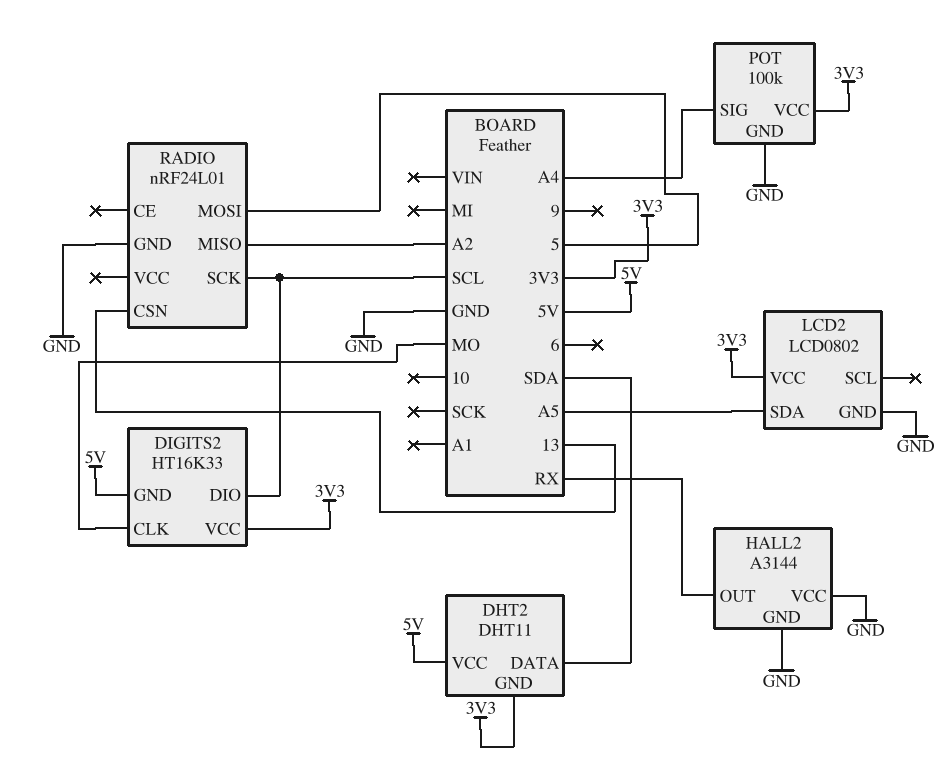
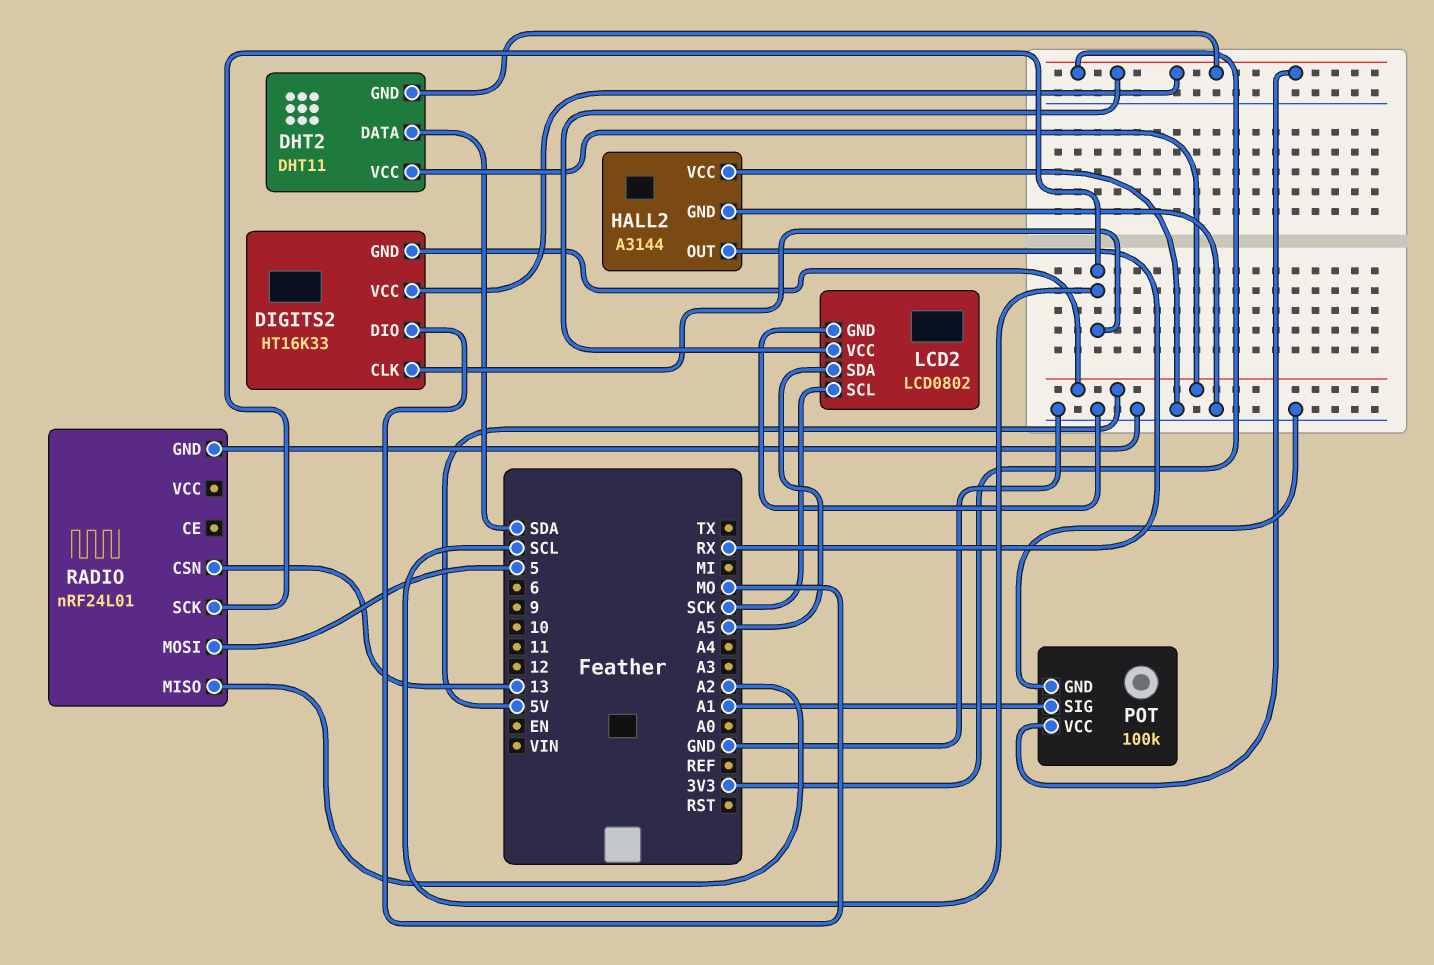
DIGITS2 pin CLK: MO -> SCL
DIGITS2 pin DIO: SCL -> MO
LCD2 pin SCL: none -> SCK
POT pin SIG: A4 -> A1

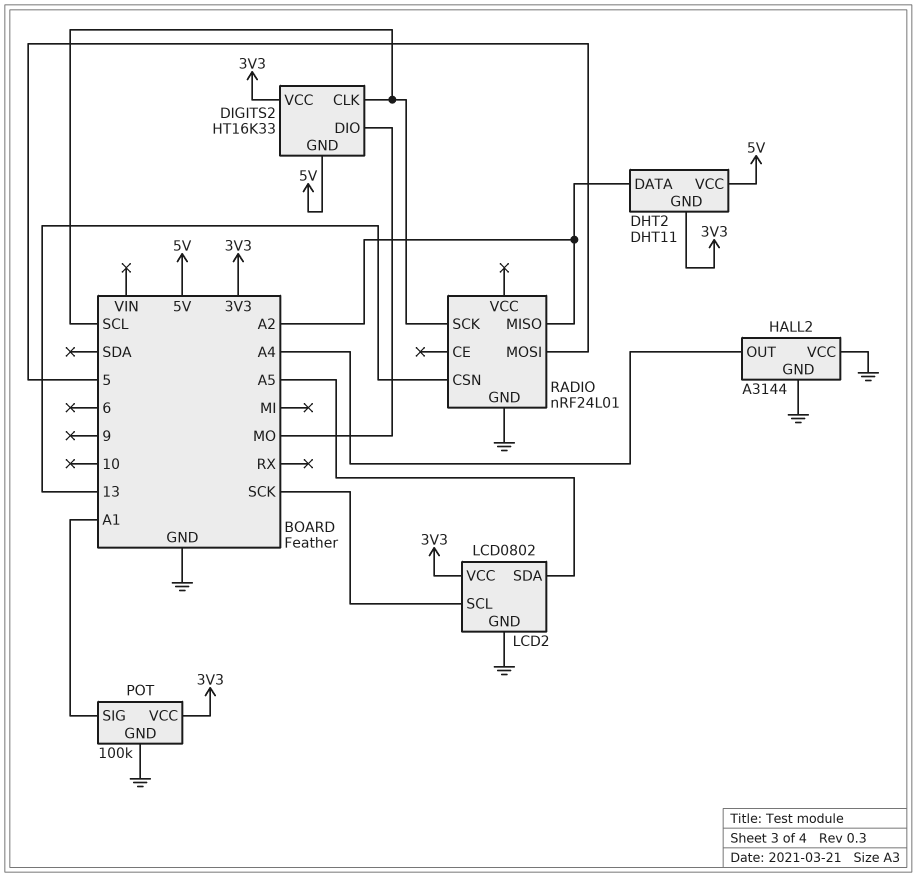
DHT2 pin DATA: SDA -> A2
HALL2 pin OUT: RX -> A4

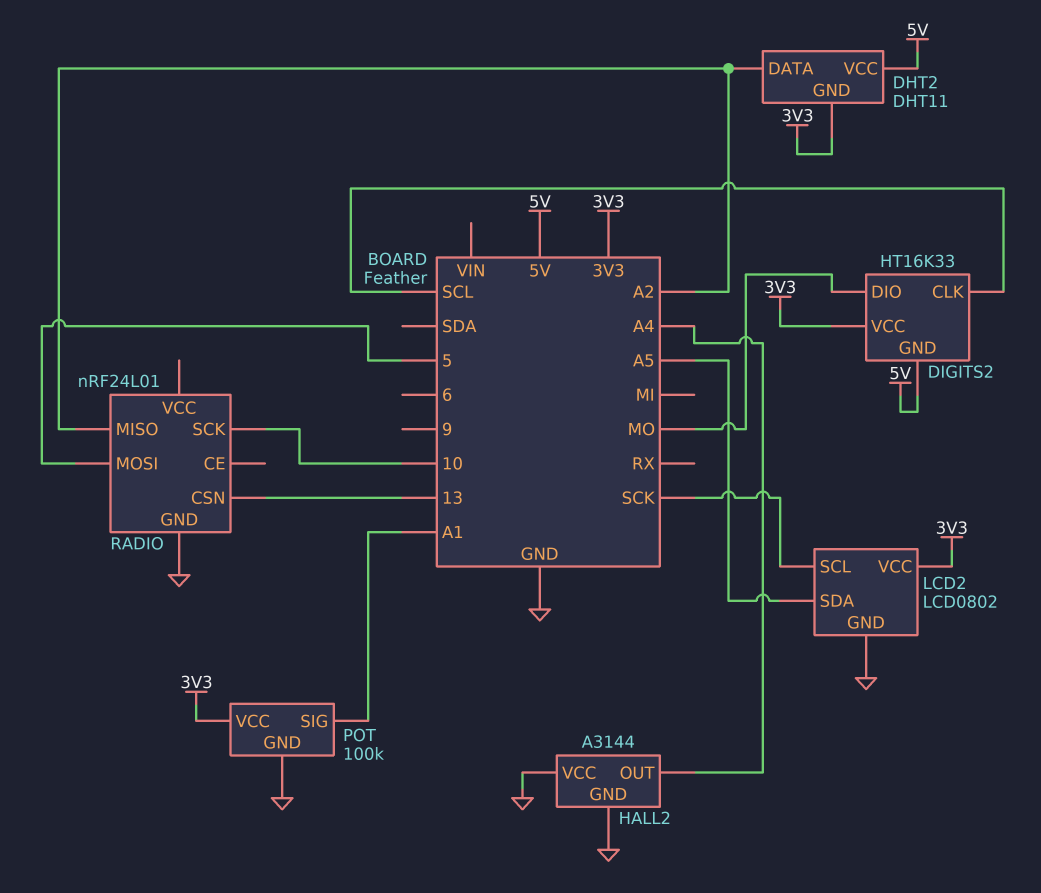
RADIO pin SCK: SCL -> 10

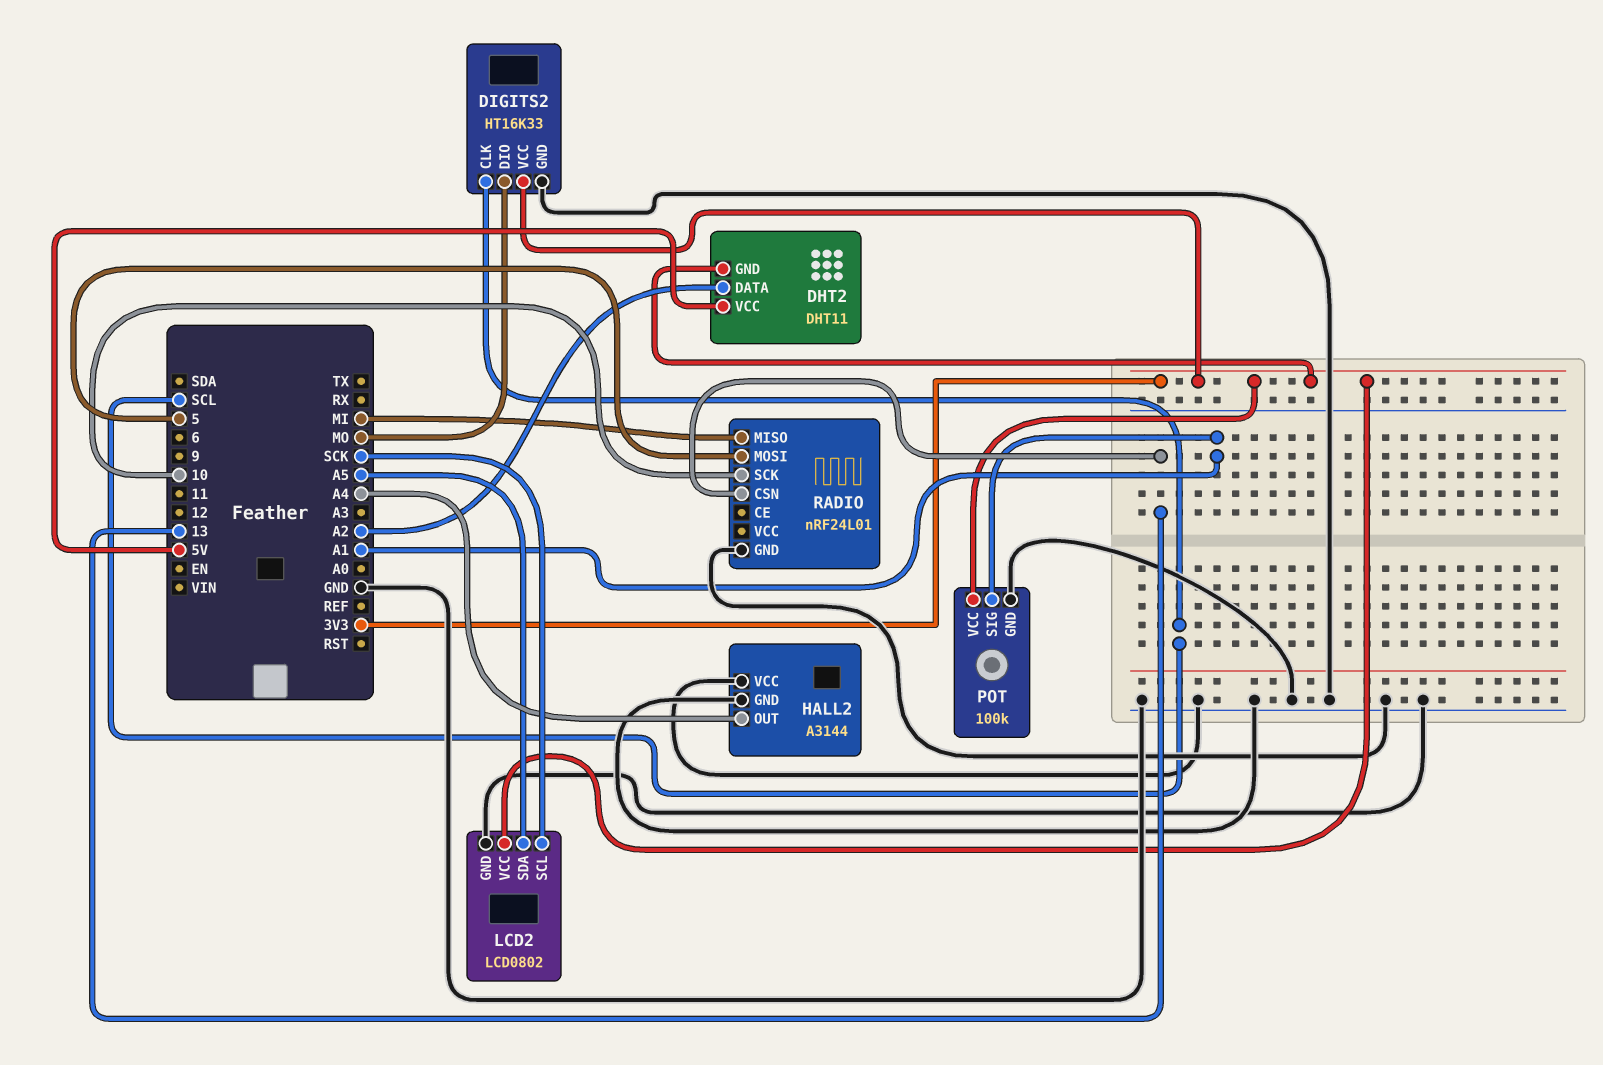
DIGITS2 pin GND: 5V -> GND
RADIO pin MISO: A2 -> MI

